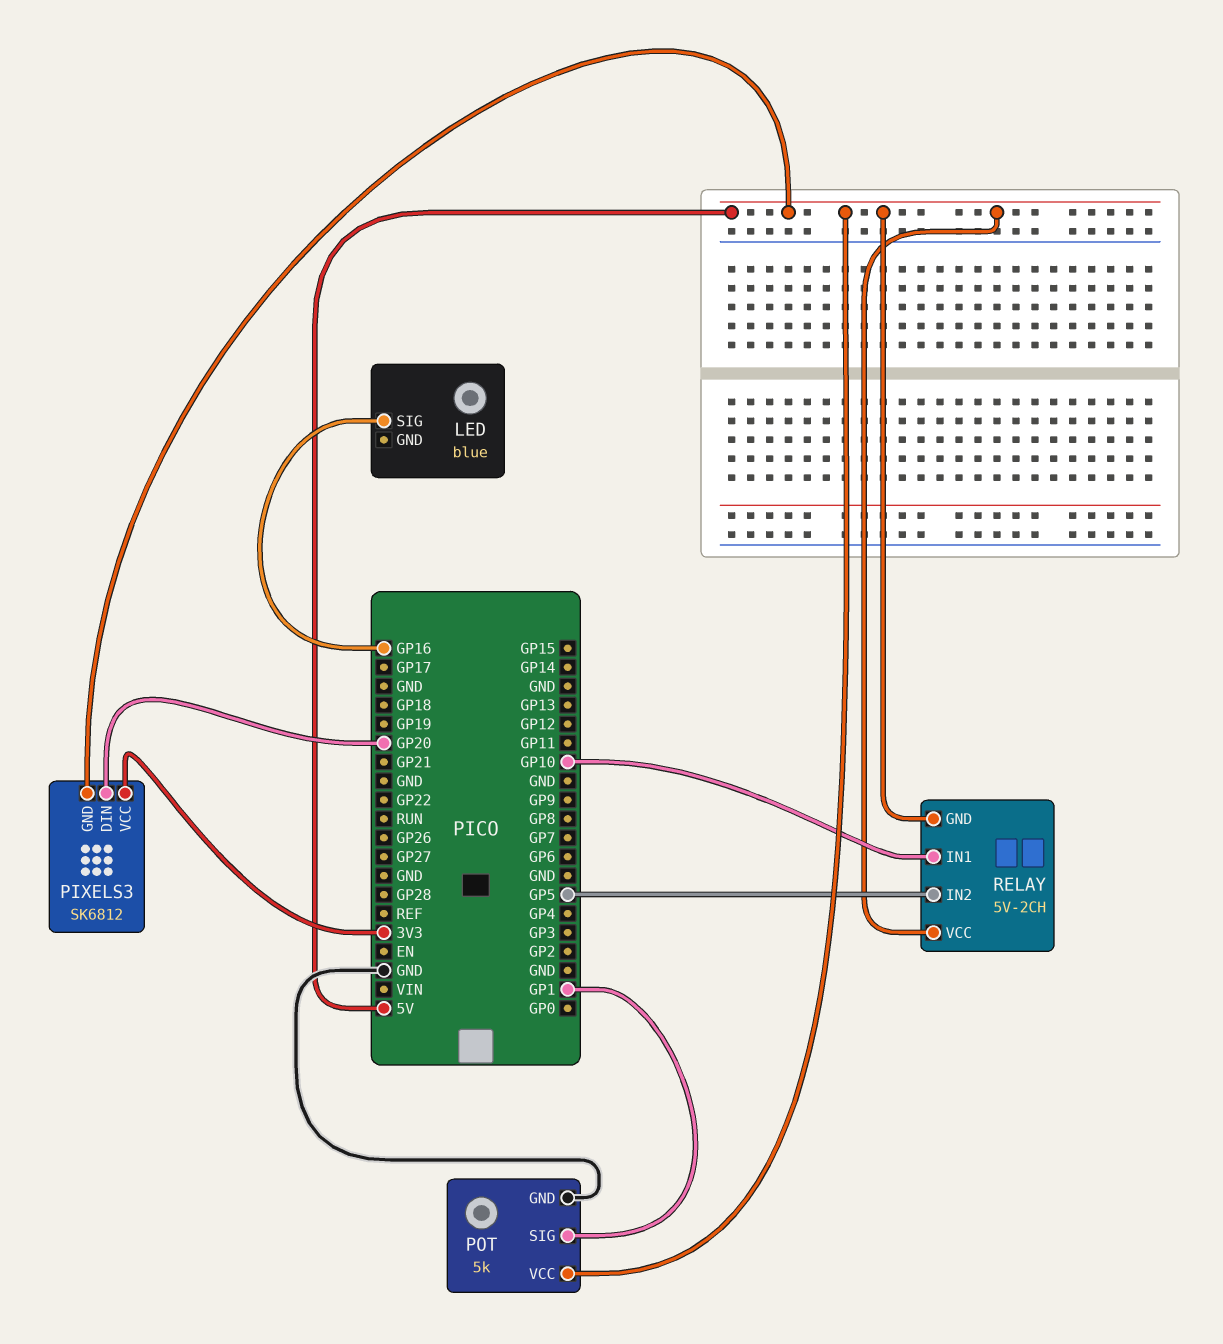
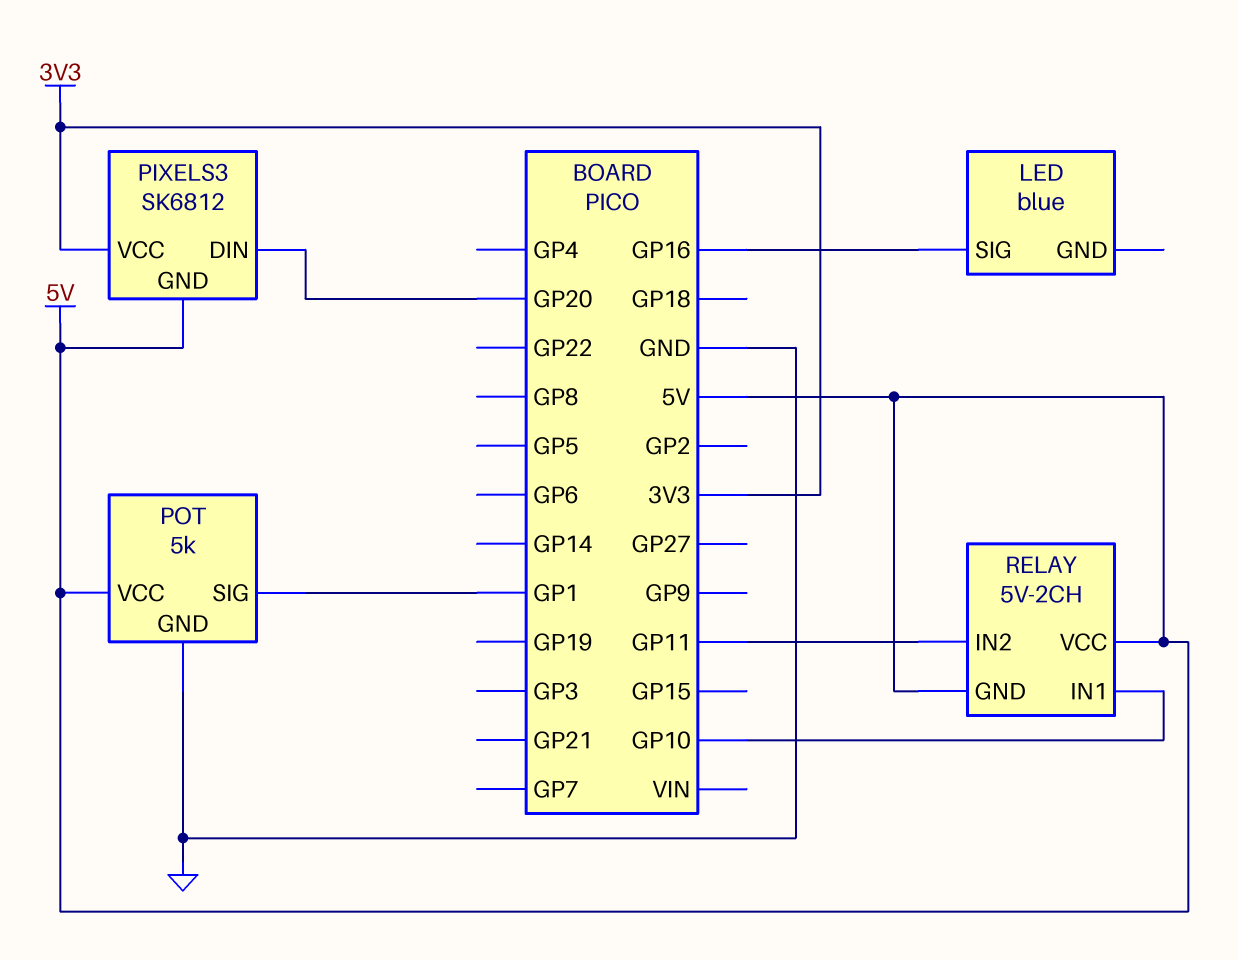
RELAY pin IN2: GP5 -> GP11

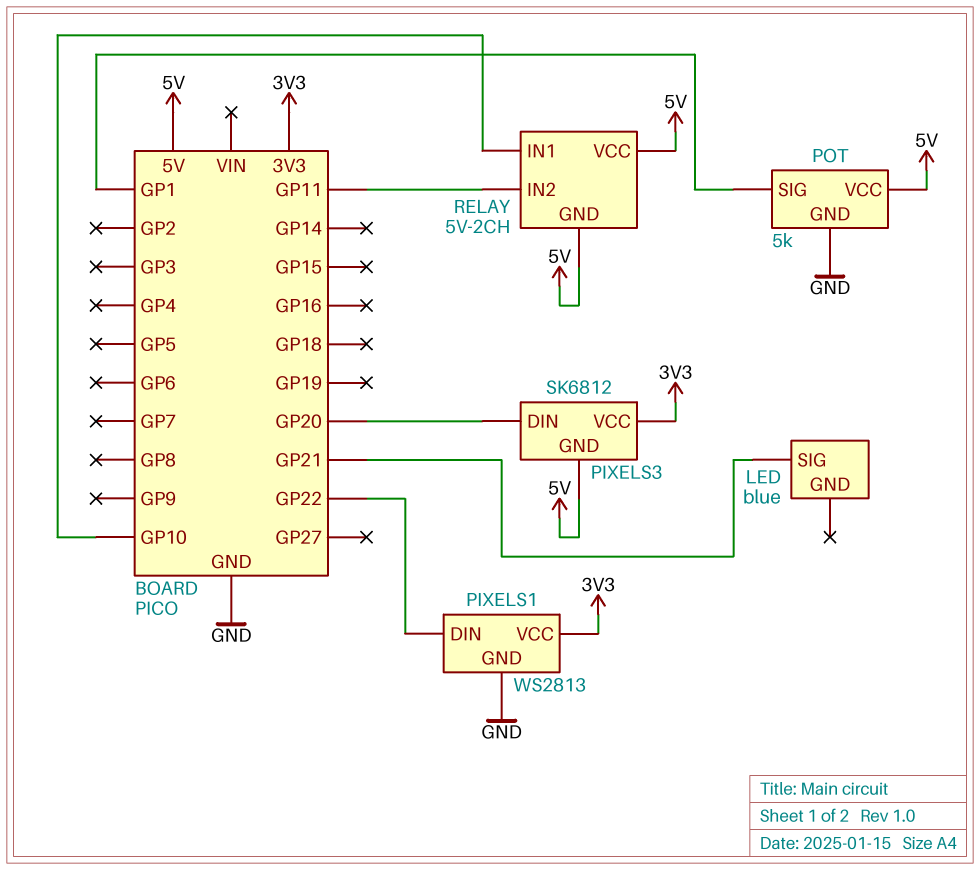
LED pin SIG: GP16 -> GP21
PIXELS1: none -> WS2813
PIXELS1 pin DIN: none -> GP22
PIXELS1 pin GND: none -> GND
PIXELS1 pin VCC: none -> 3V3

